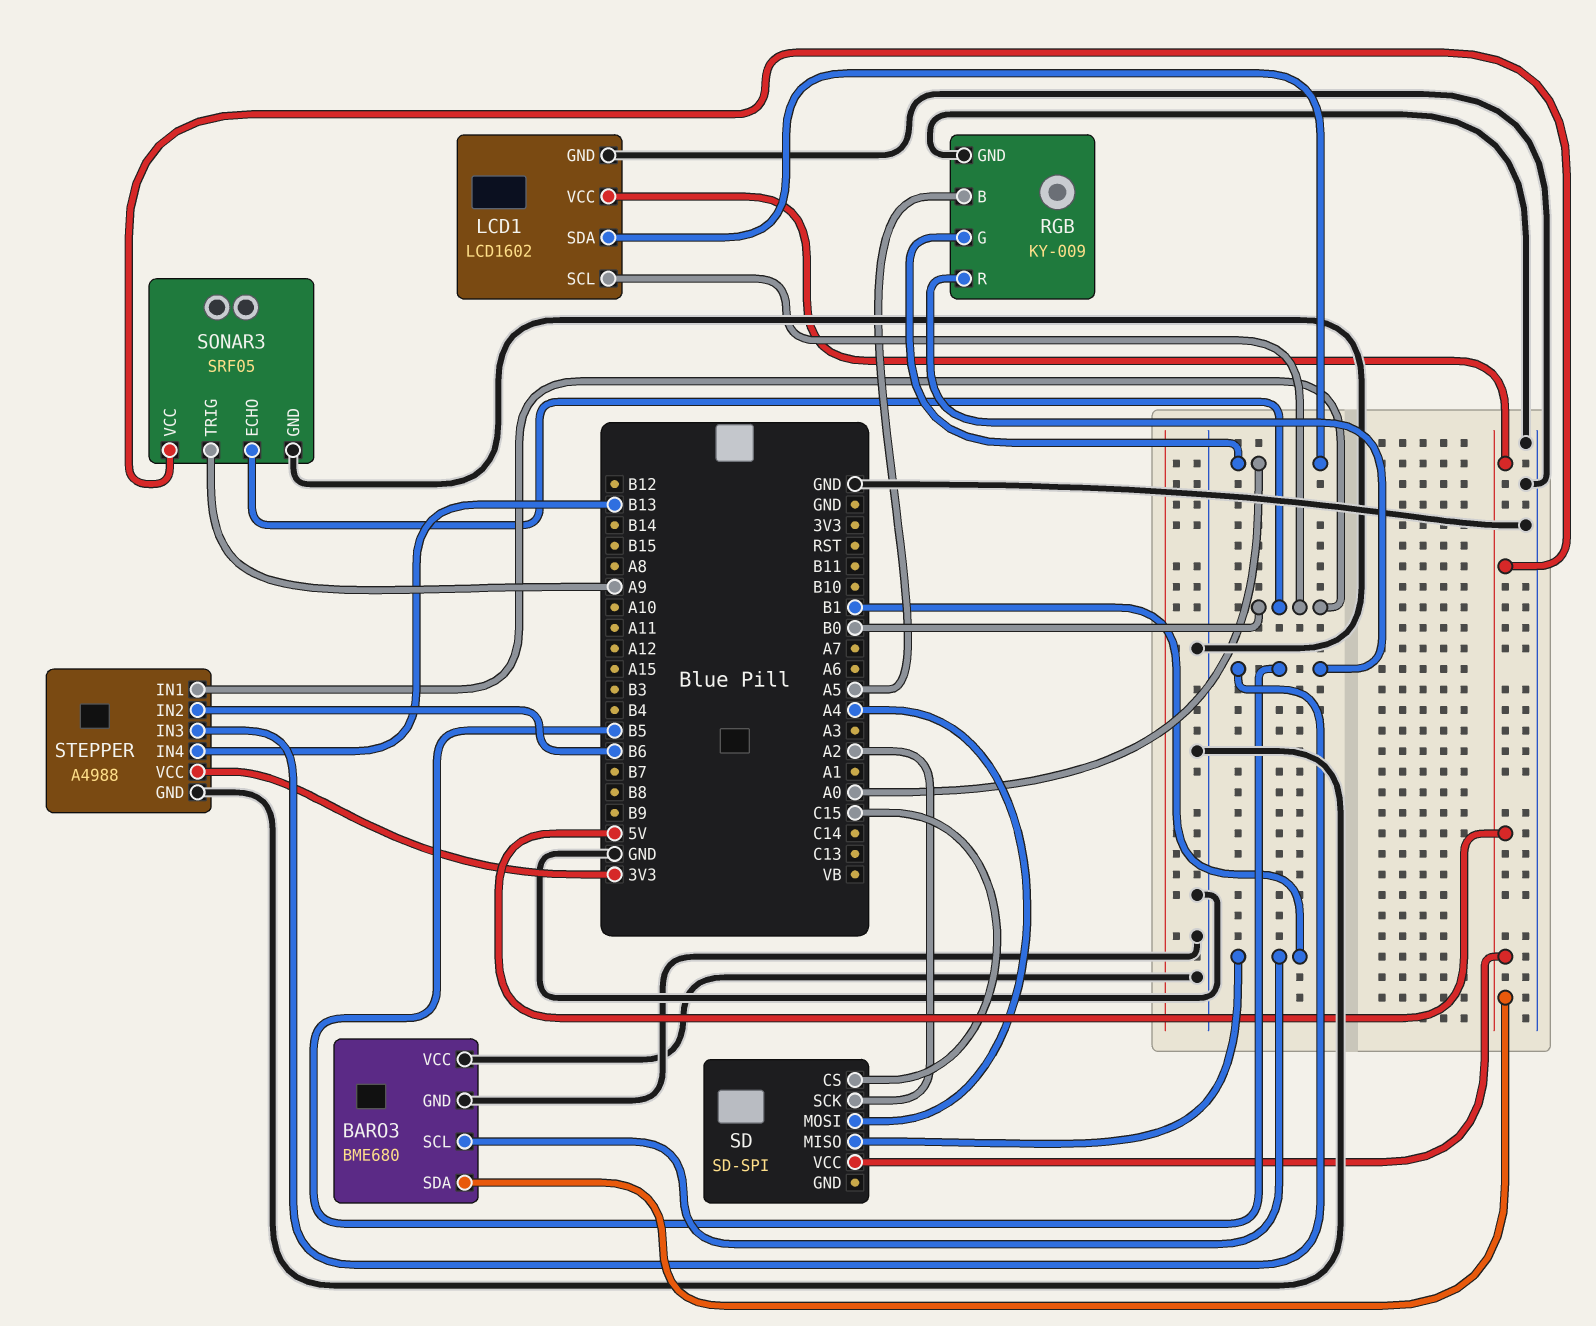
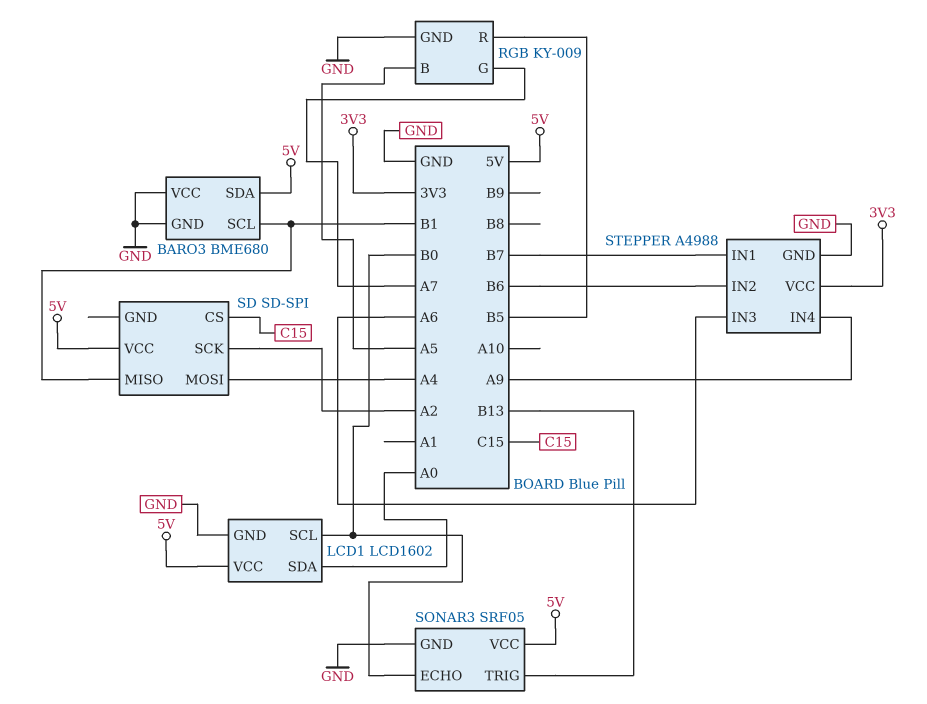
RGB pin G: A0 -> A7
SONAR3 pin TRIG: A9 -> B13
STEPPER pin IN1: B0 -> B7
STEPPER pin IN3: B5 -> A6
STEPPER pin IN4: B13 -> A9

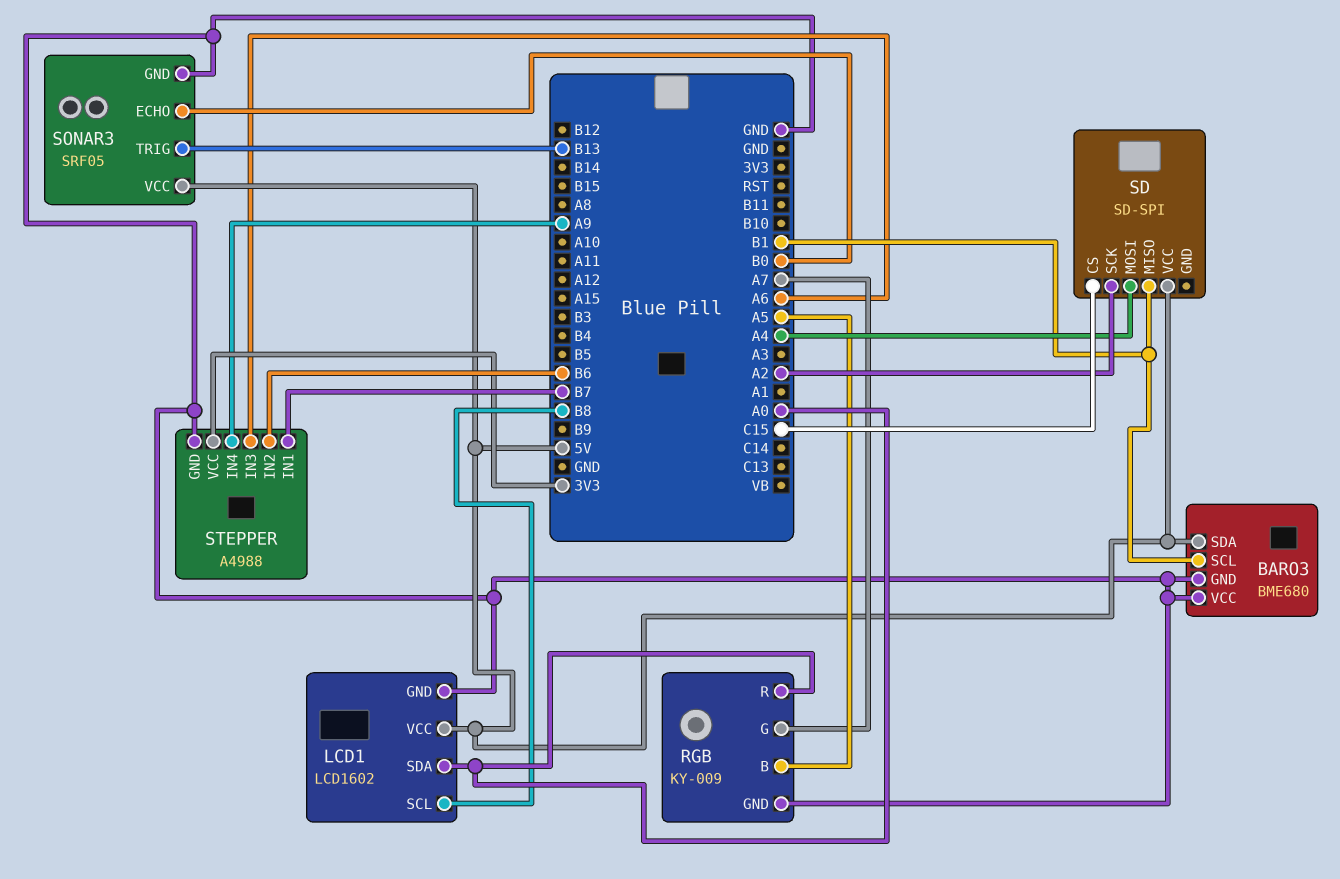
LCD1 pin SCL: B0 -> B8
RGB pin R: B5 -> A0

